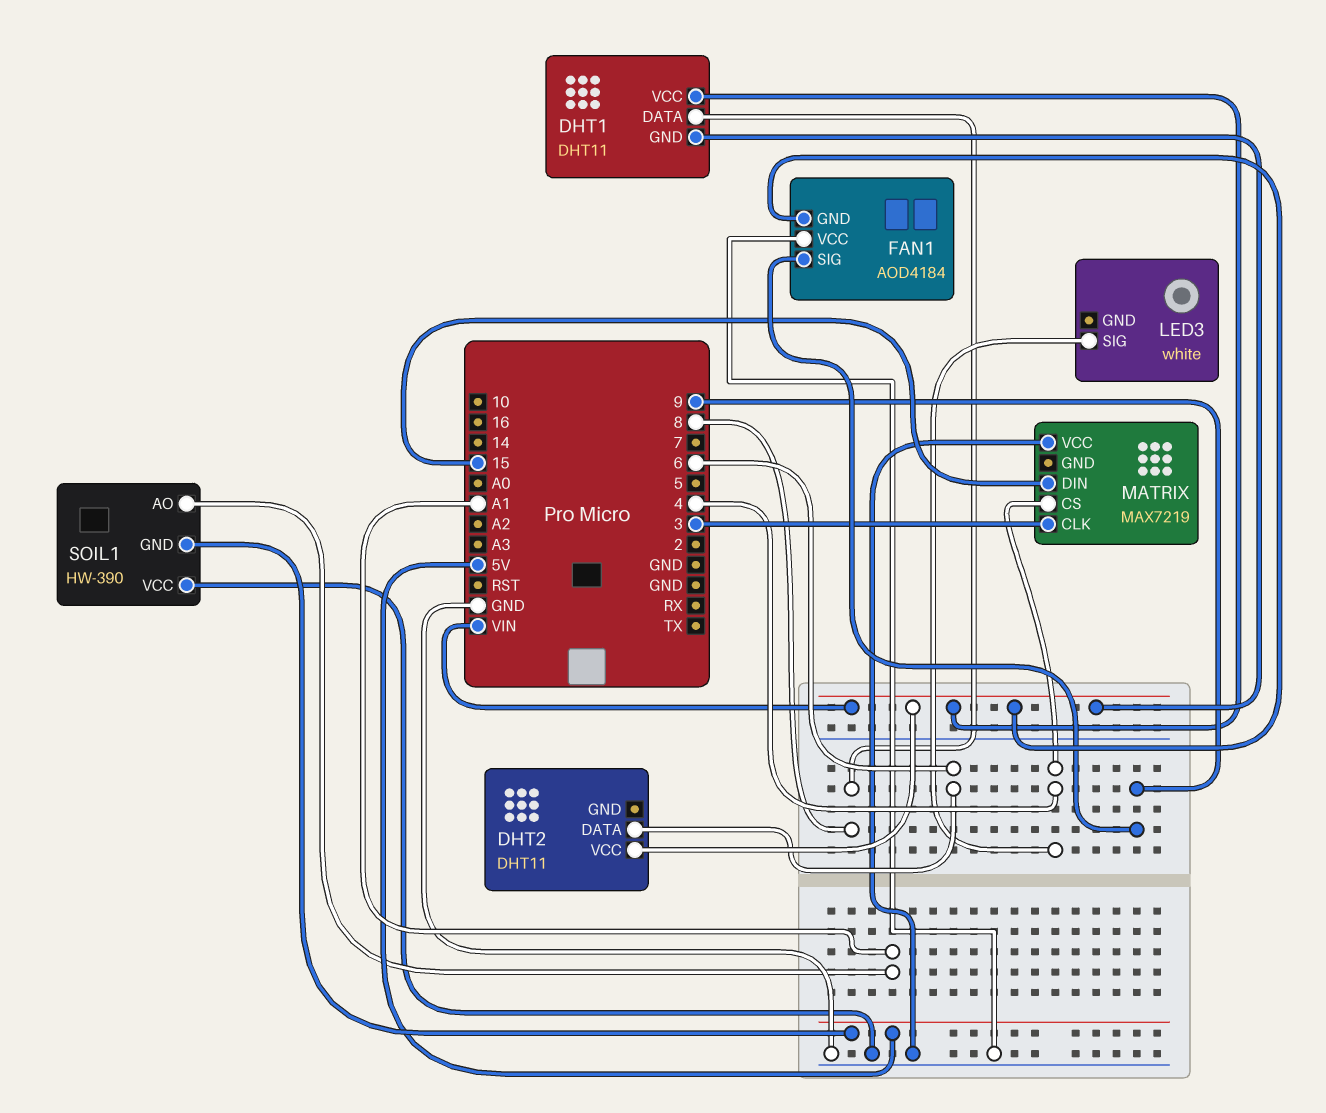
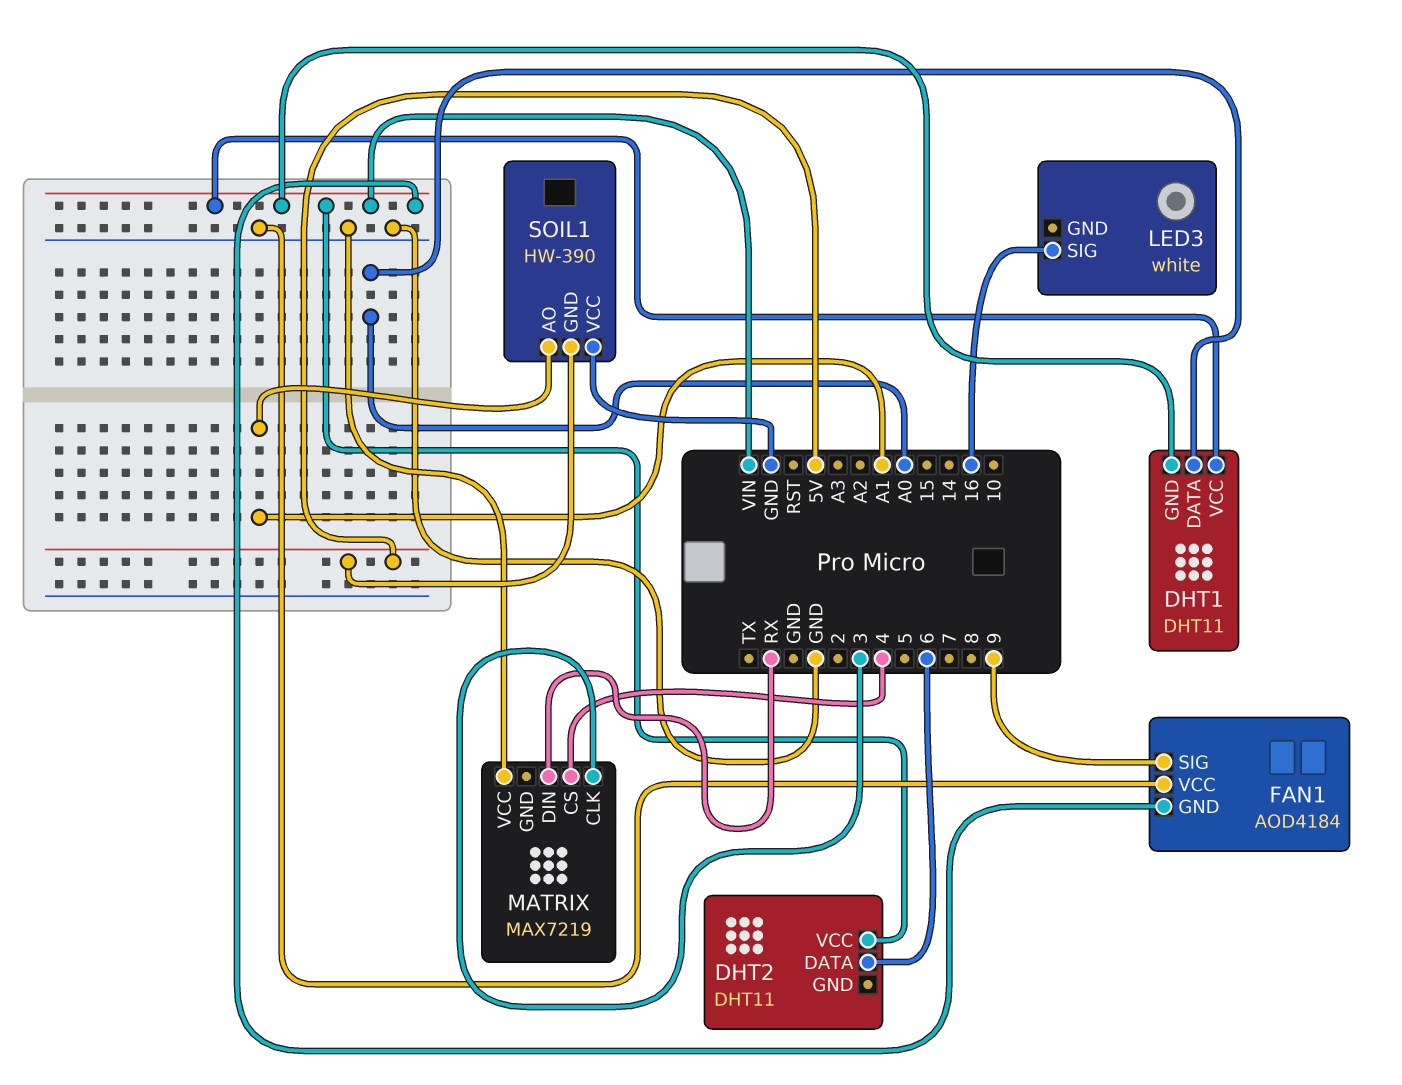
DHT1 pin DATA: 8 -> A0
LED3 pin SIG: 4 -> 16
MATRIX pin DIN: 15 -> RX

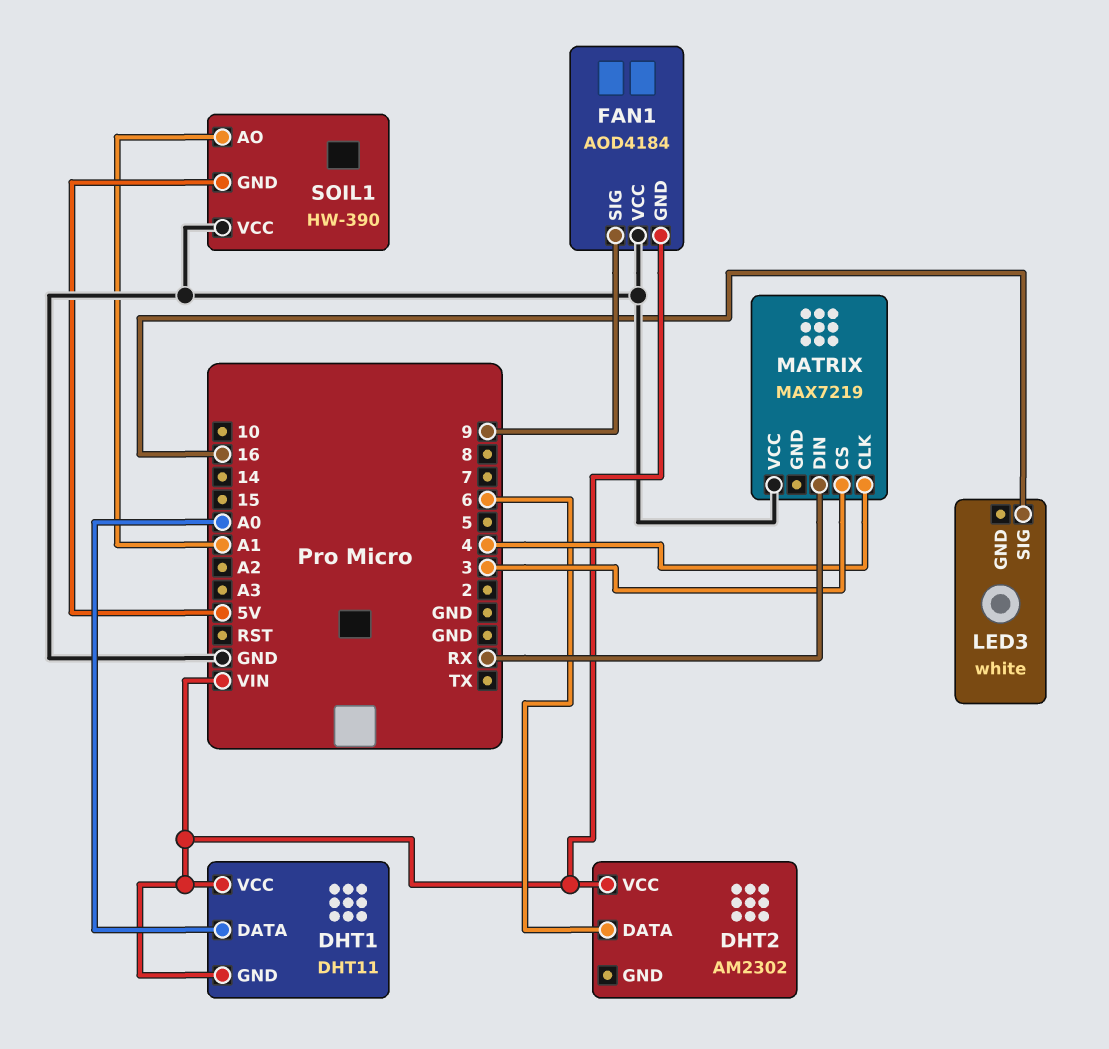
DHT2: DHT11 -> AM2302
MATRIX pin CLK: 3 -> 4
MATRIX pin CS: 4 -> 3

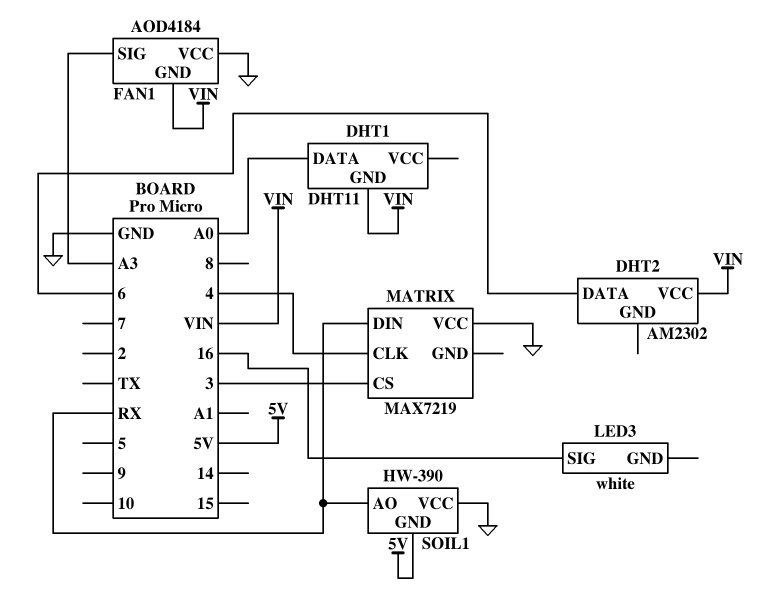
DHT1 pin VCC: VIN -> none
FAN1 pin SIG: 9 -> A3
SOIL1 pin AO: A1 -> RX

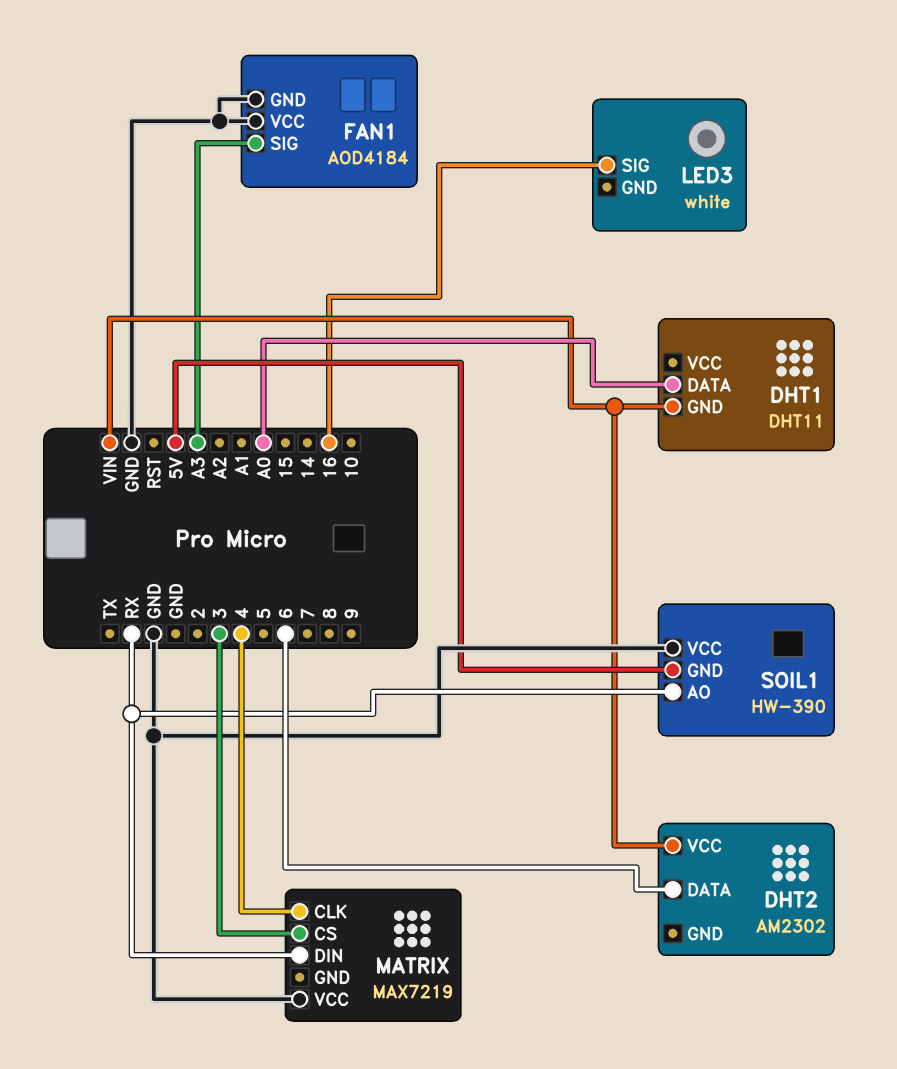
FAN1 pin GND: VIN -> GND

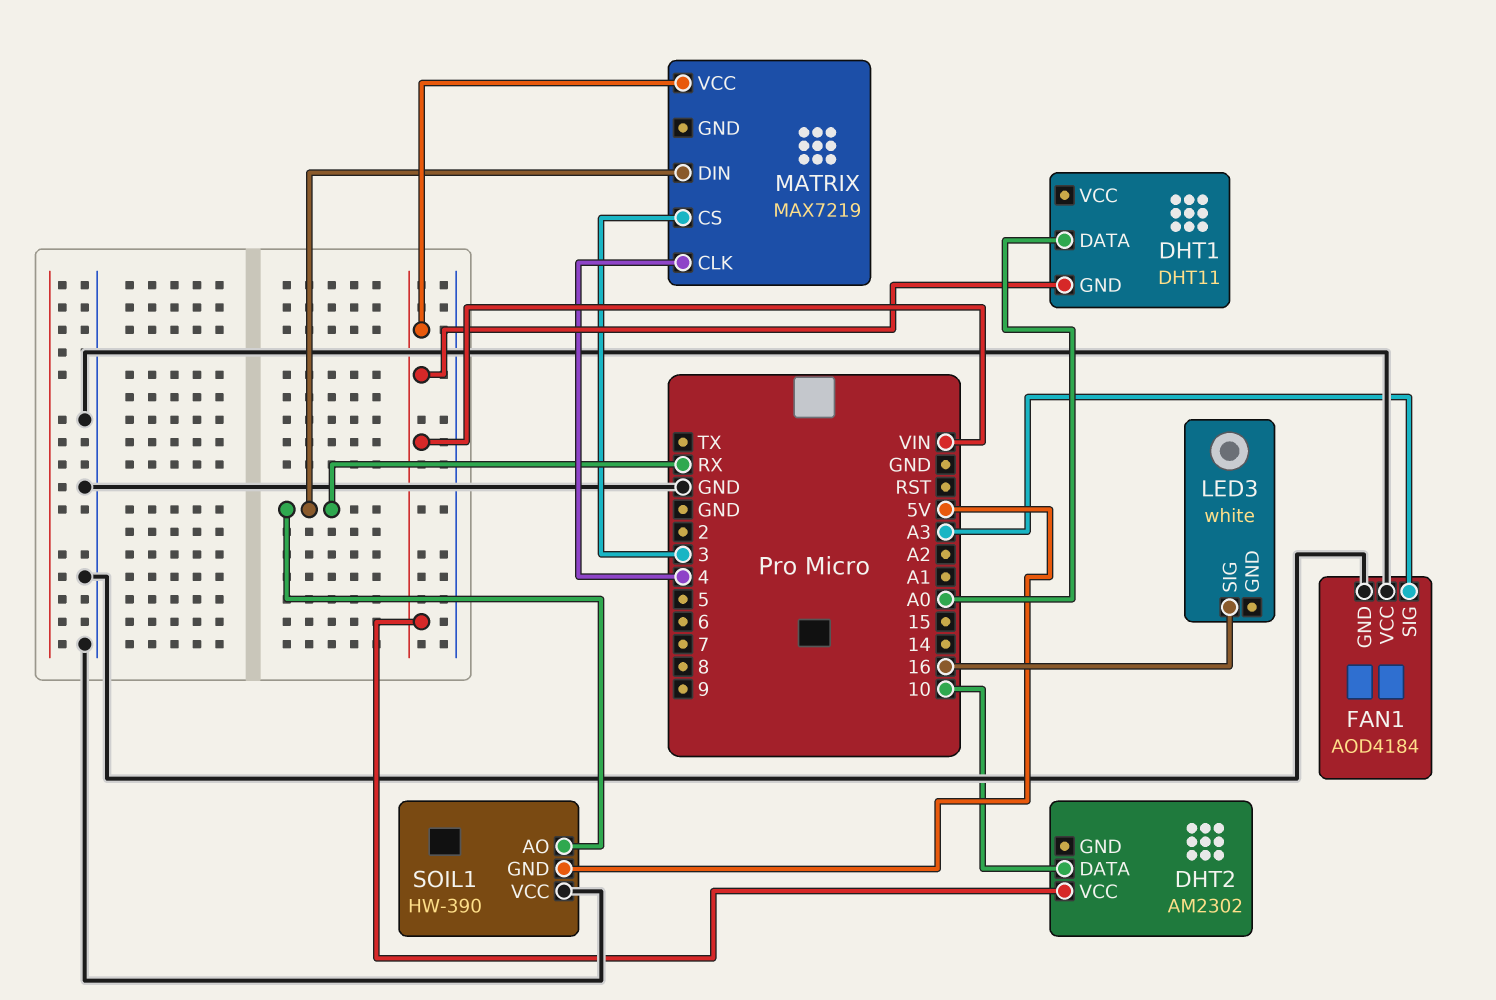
DHT2 pin DATA: 6 -> 10
MATRIX pin VCC: GND -> VIN

